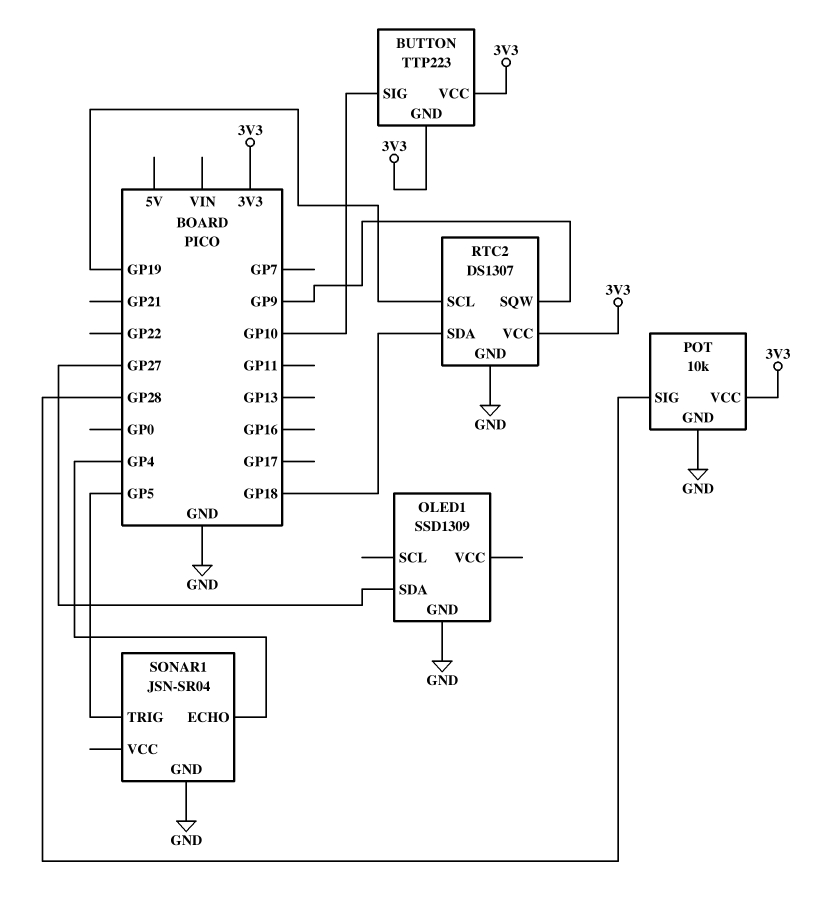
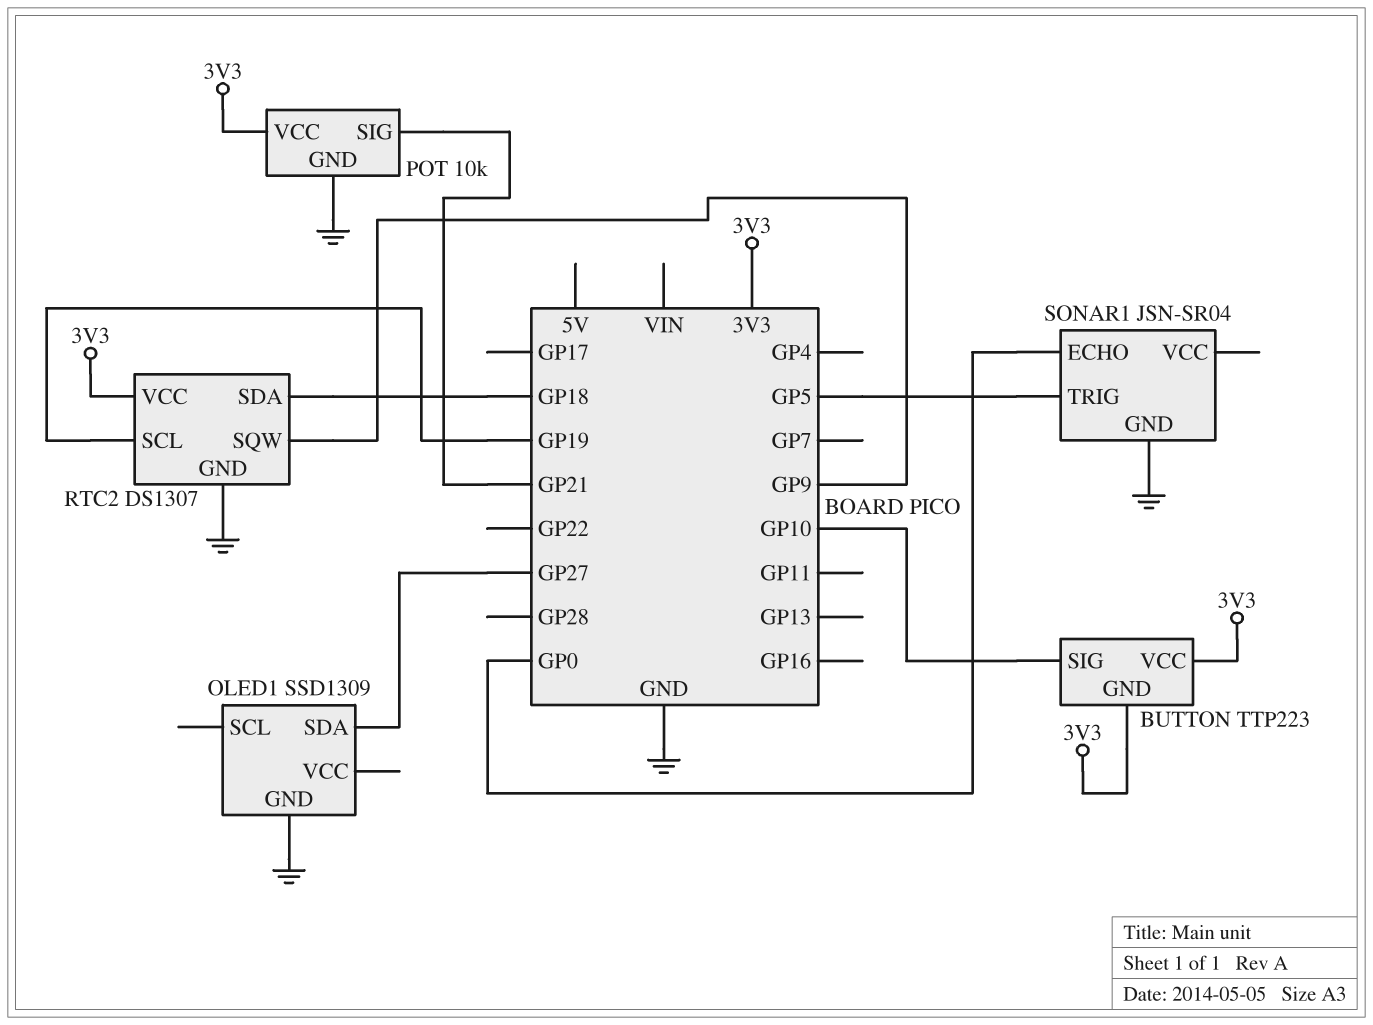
POT pin SIG: GP28 -> GP21
SONAR1 pin ECHO: GP4 -> GP0

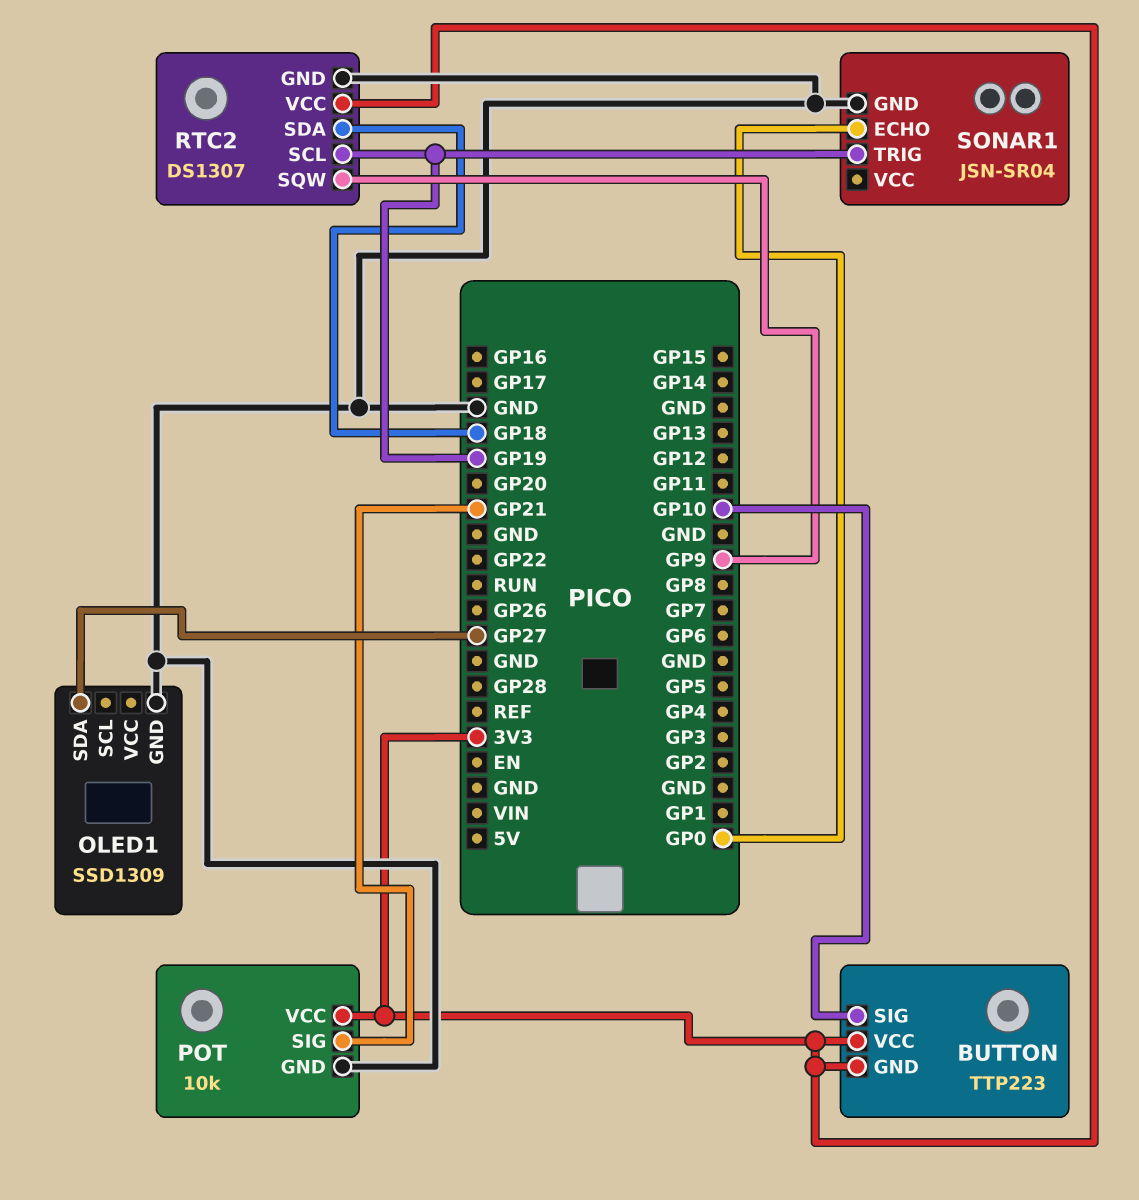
SONAR1 pin TRIG: GP5 -> GP19

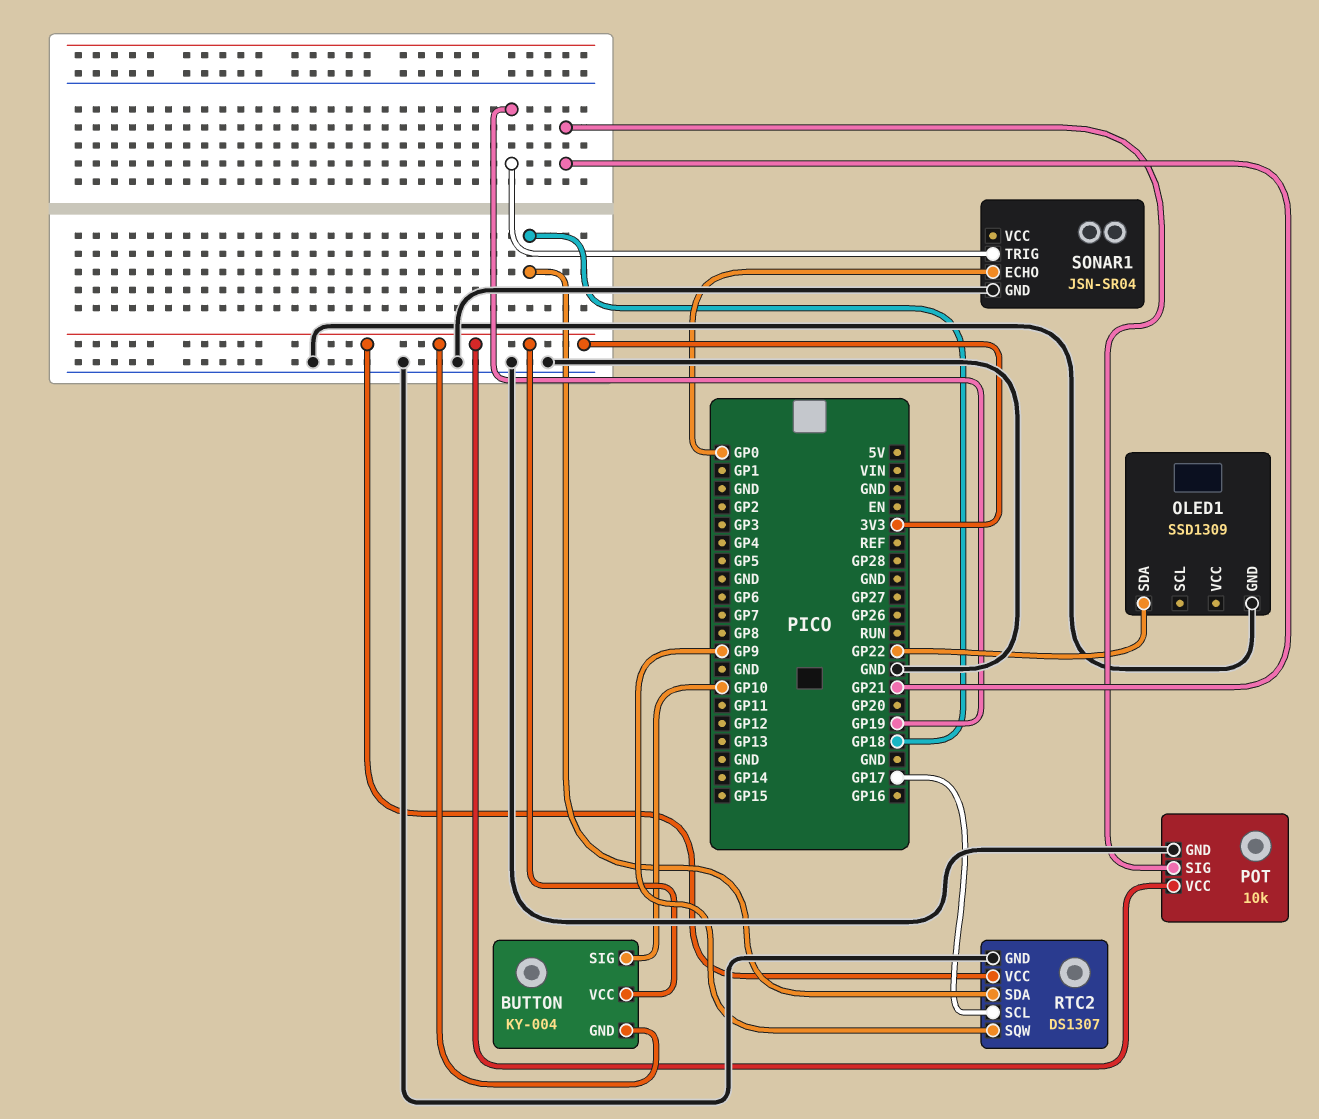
BUTTON: TTP223 -> KY-004
OLED1 pin SDA: GP27 -> GP22
RTC2 pin SCL: GP19 -> GP17

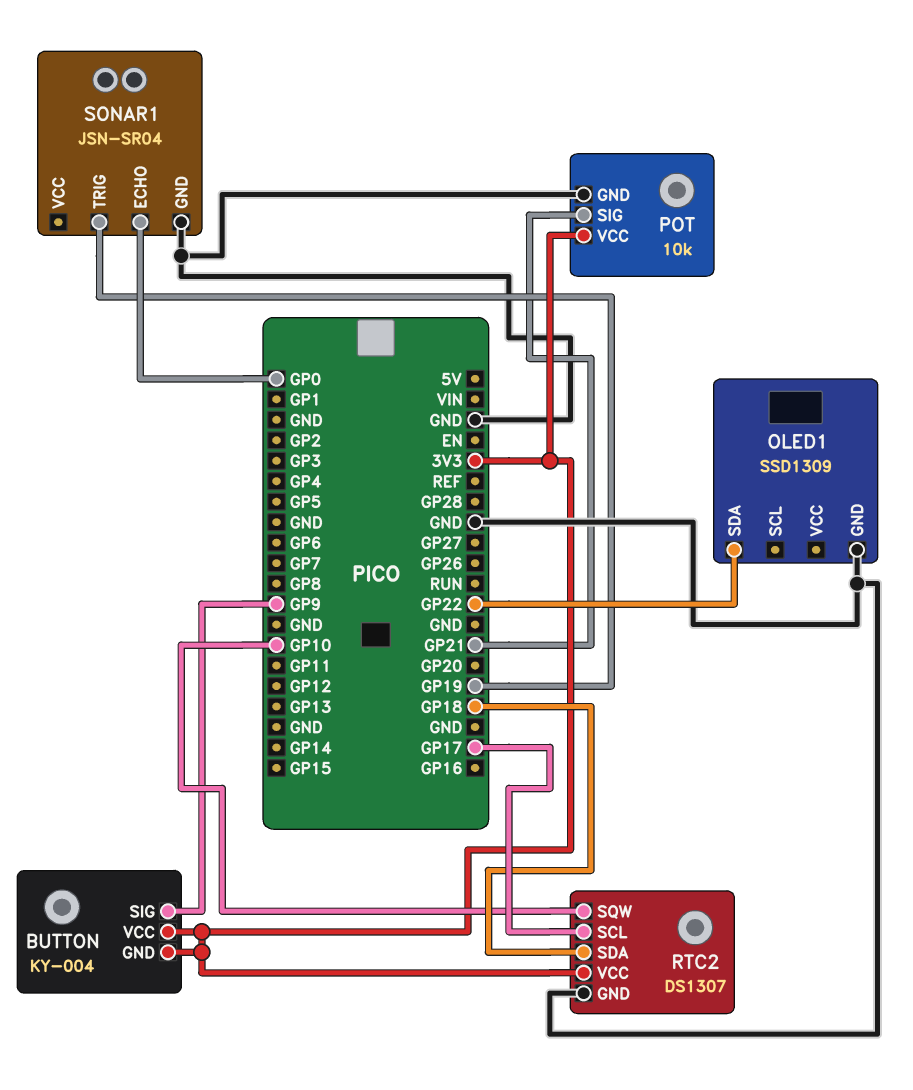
BUTTON pin SIG: GP10 -> GP9
RTC2 pin SQW: GP9 -> GP10

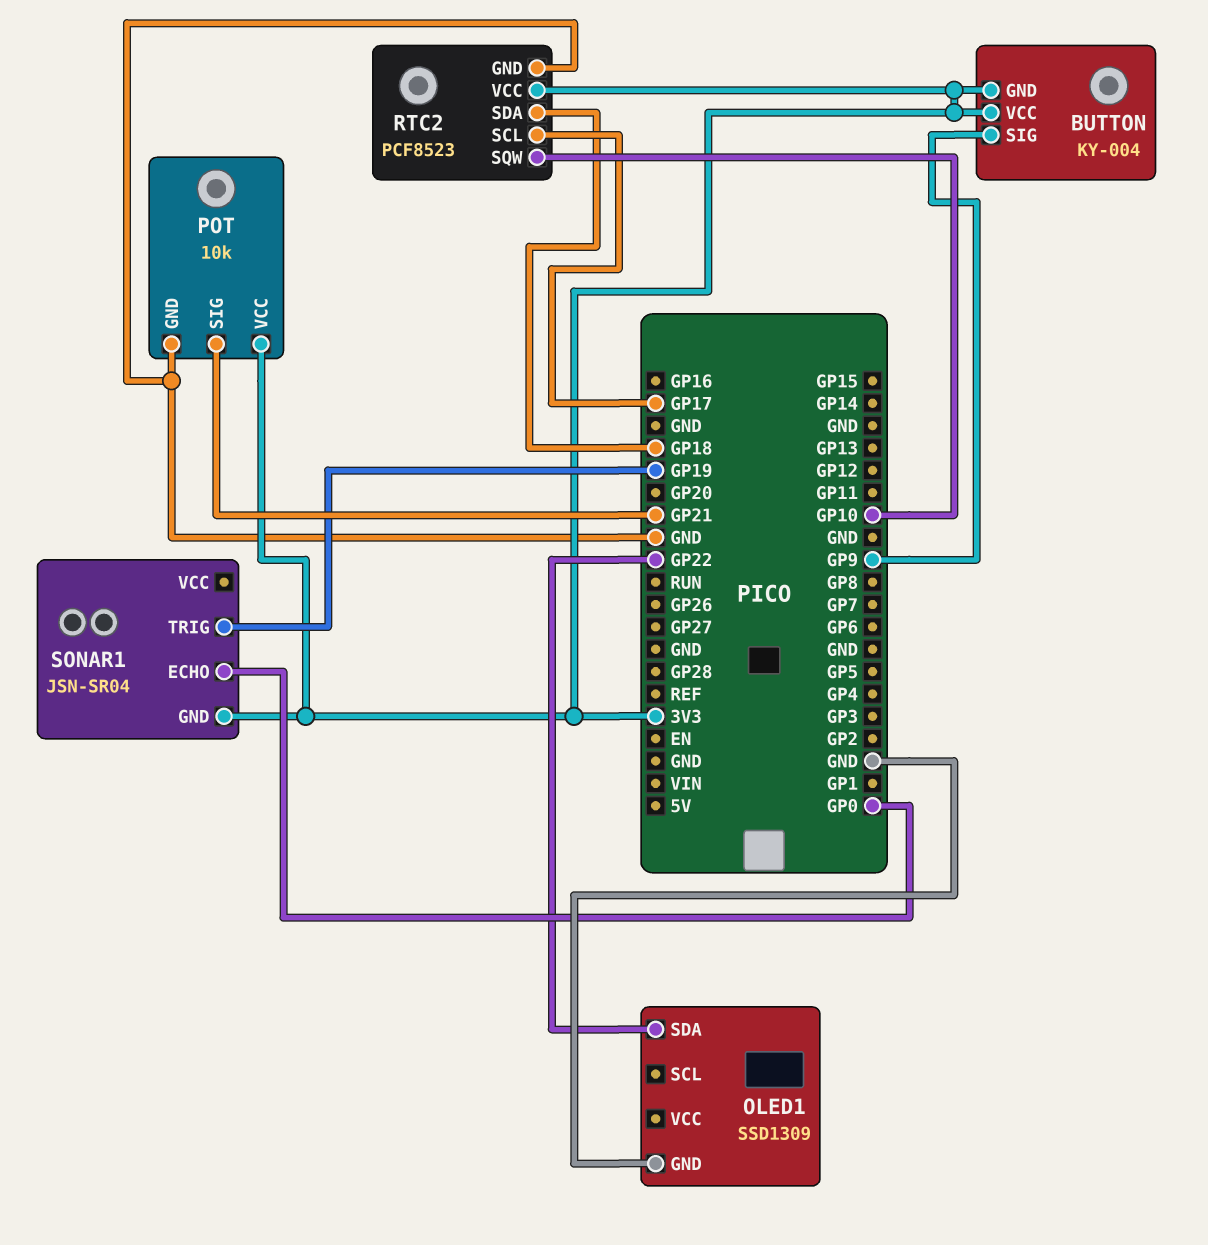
RTC2: DS1307 -> PCF8523
SONAR1 pin GND: GND -> 3V3

